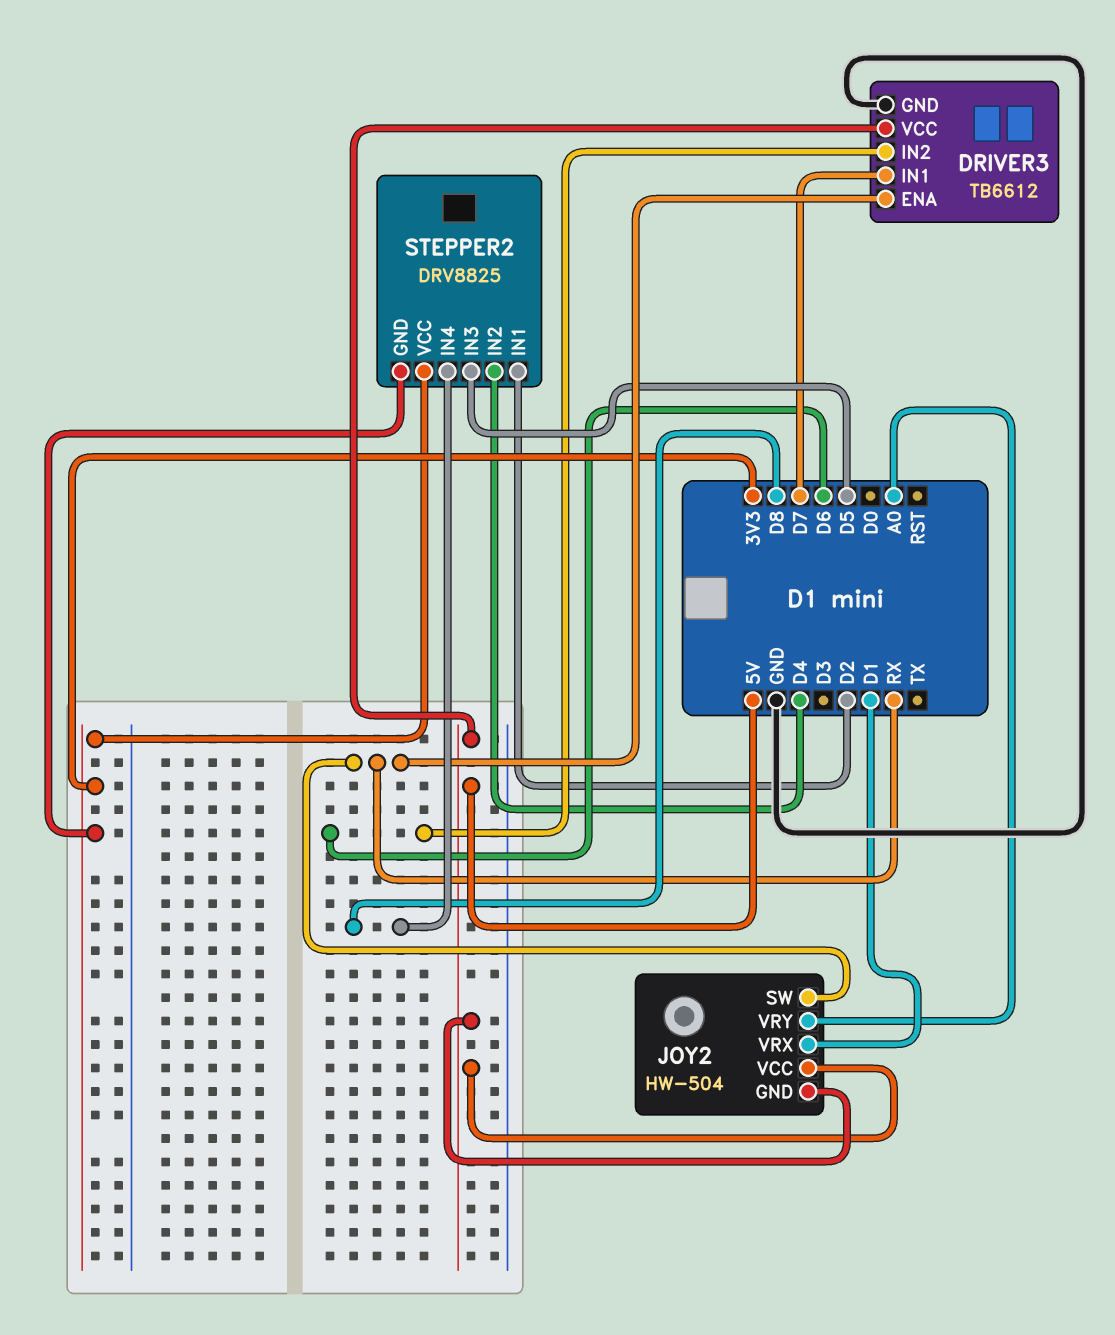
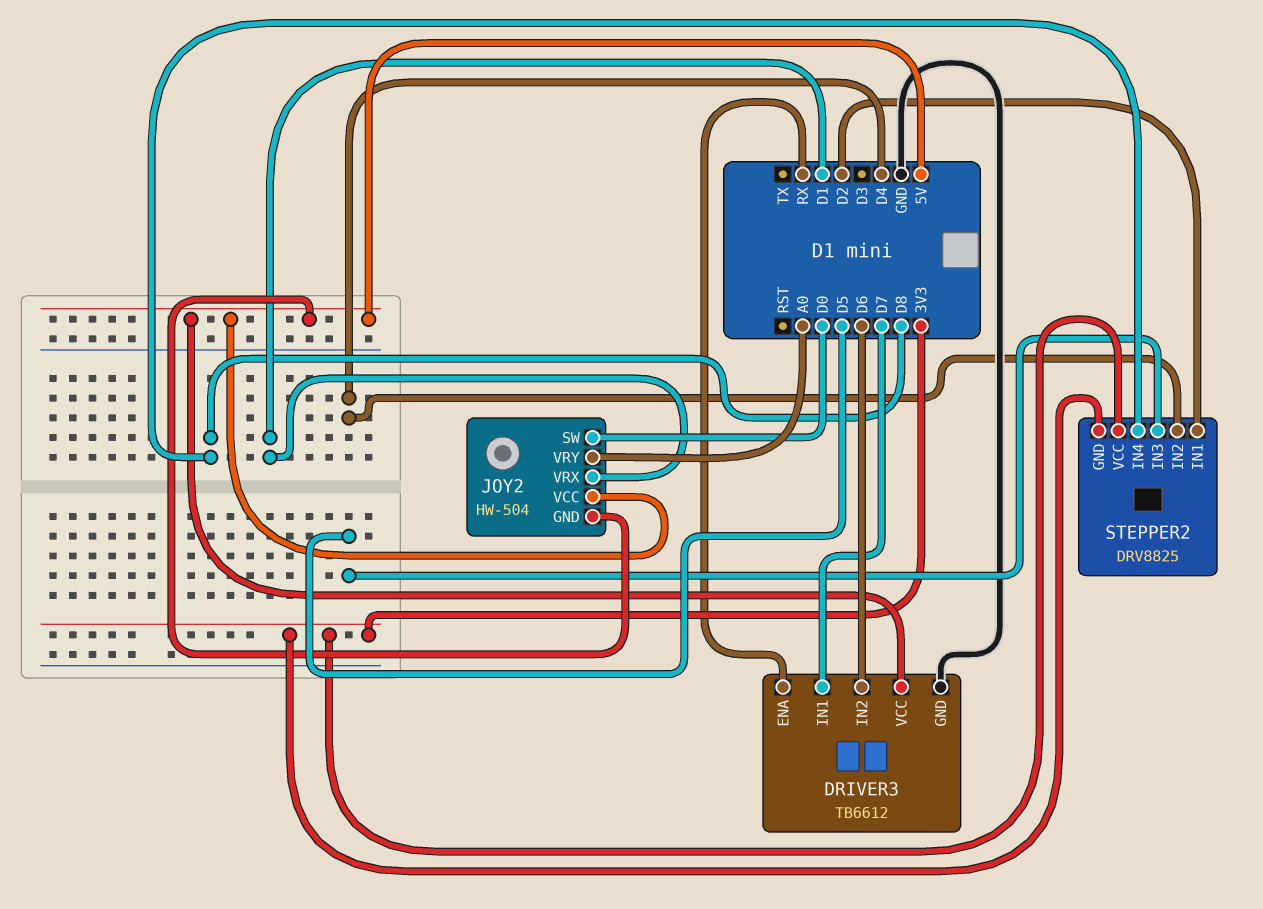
JOY2 pin SW: RX -> D0

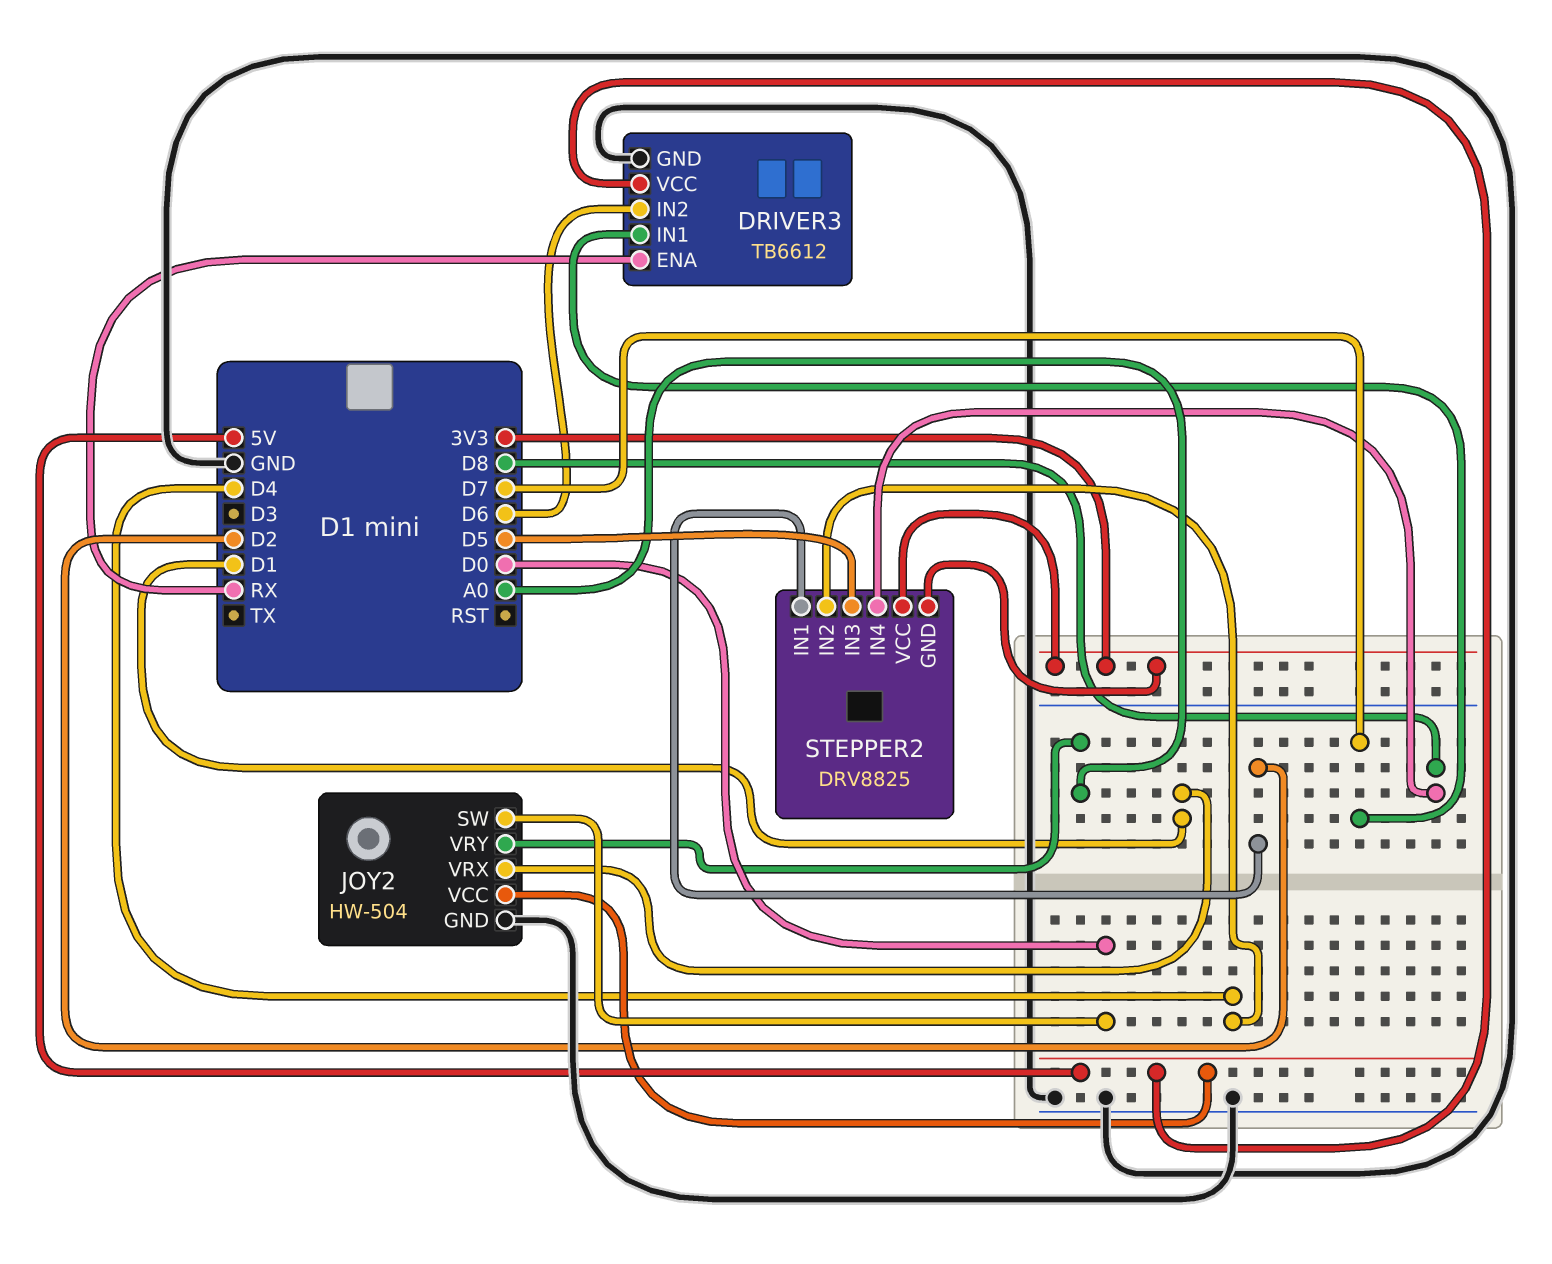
JOY2 pin GND: 5V -> GND

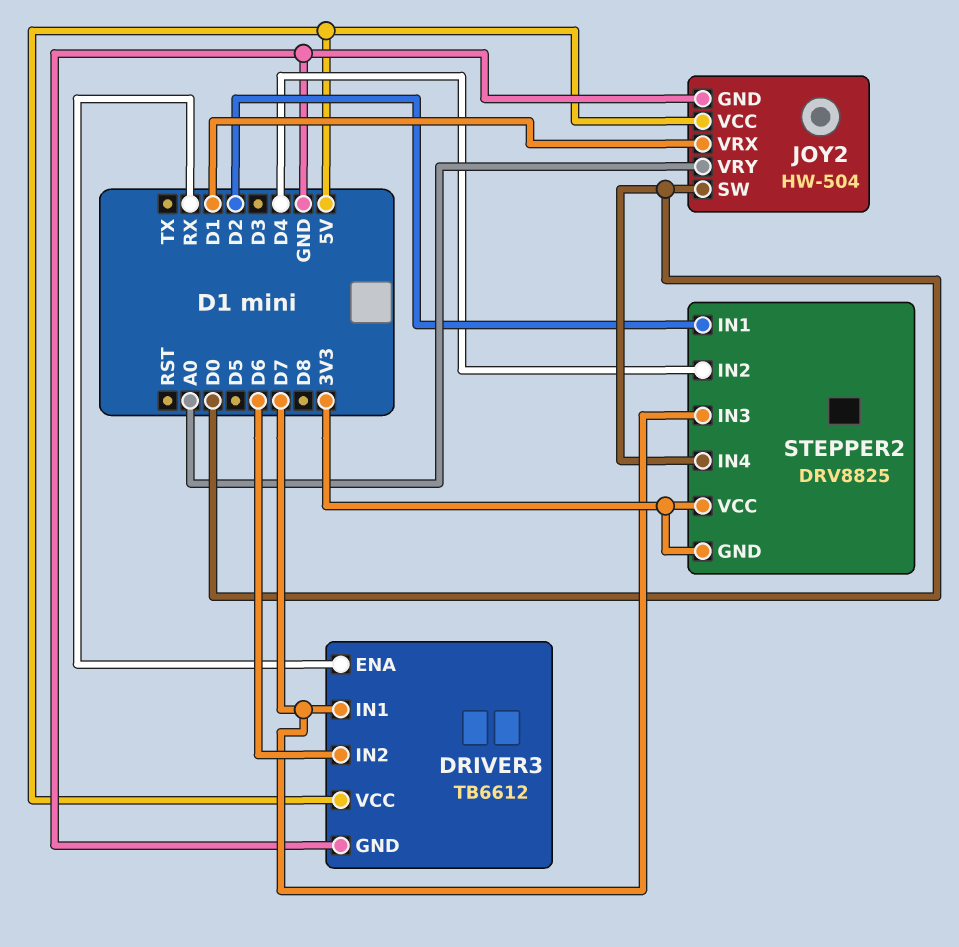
STEPPER2 pin IN3: D5 -> D7
STEPPER2 pin IN4: D8 -> D0

